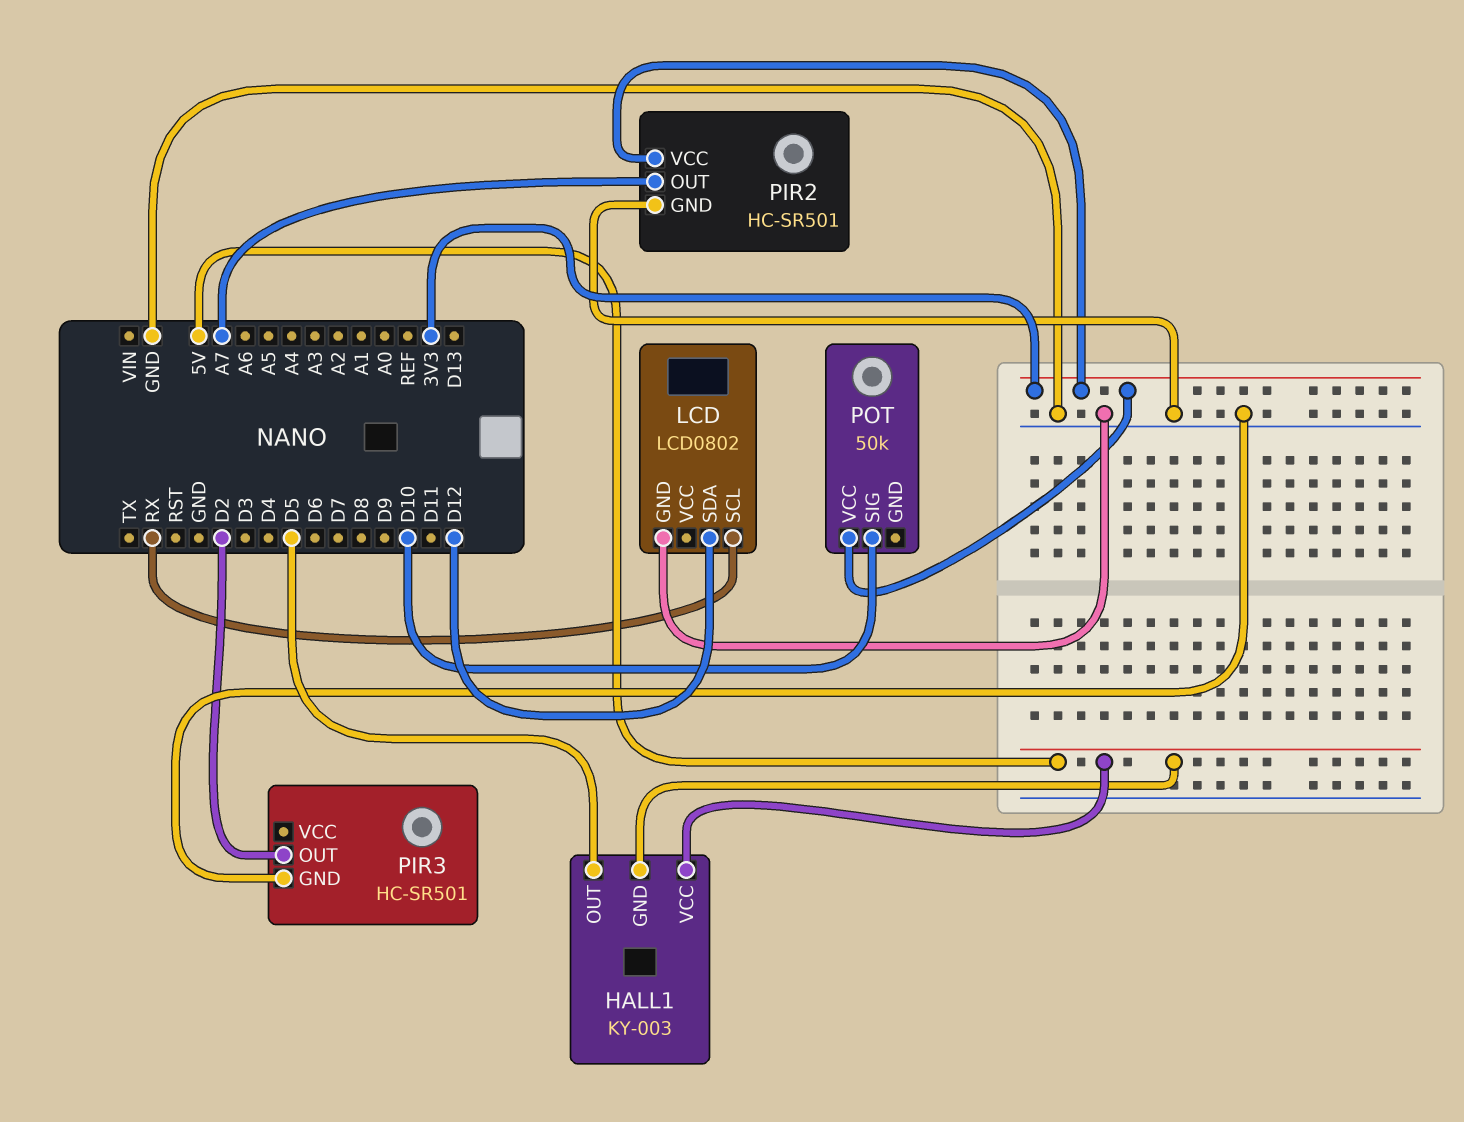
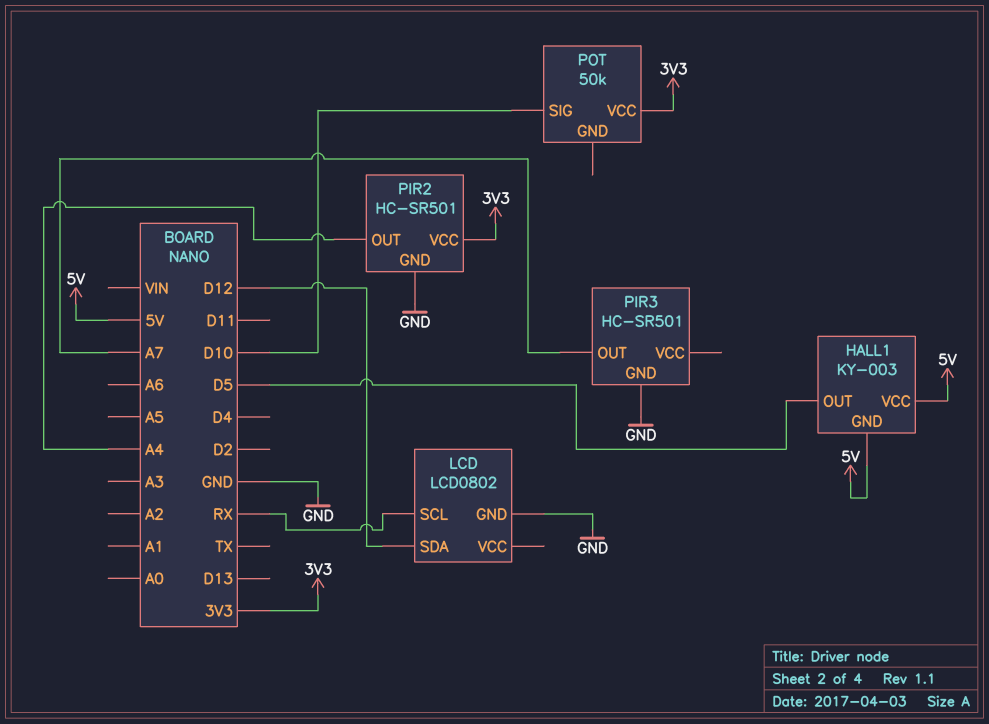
PIR2 pin OUT: A7 -> A4
PIR3 pin OUT: D2 -> A7

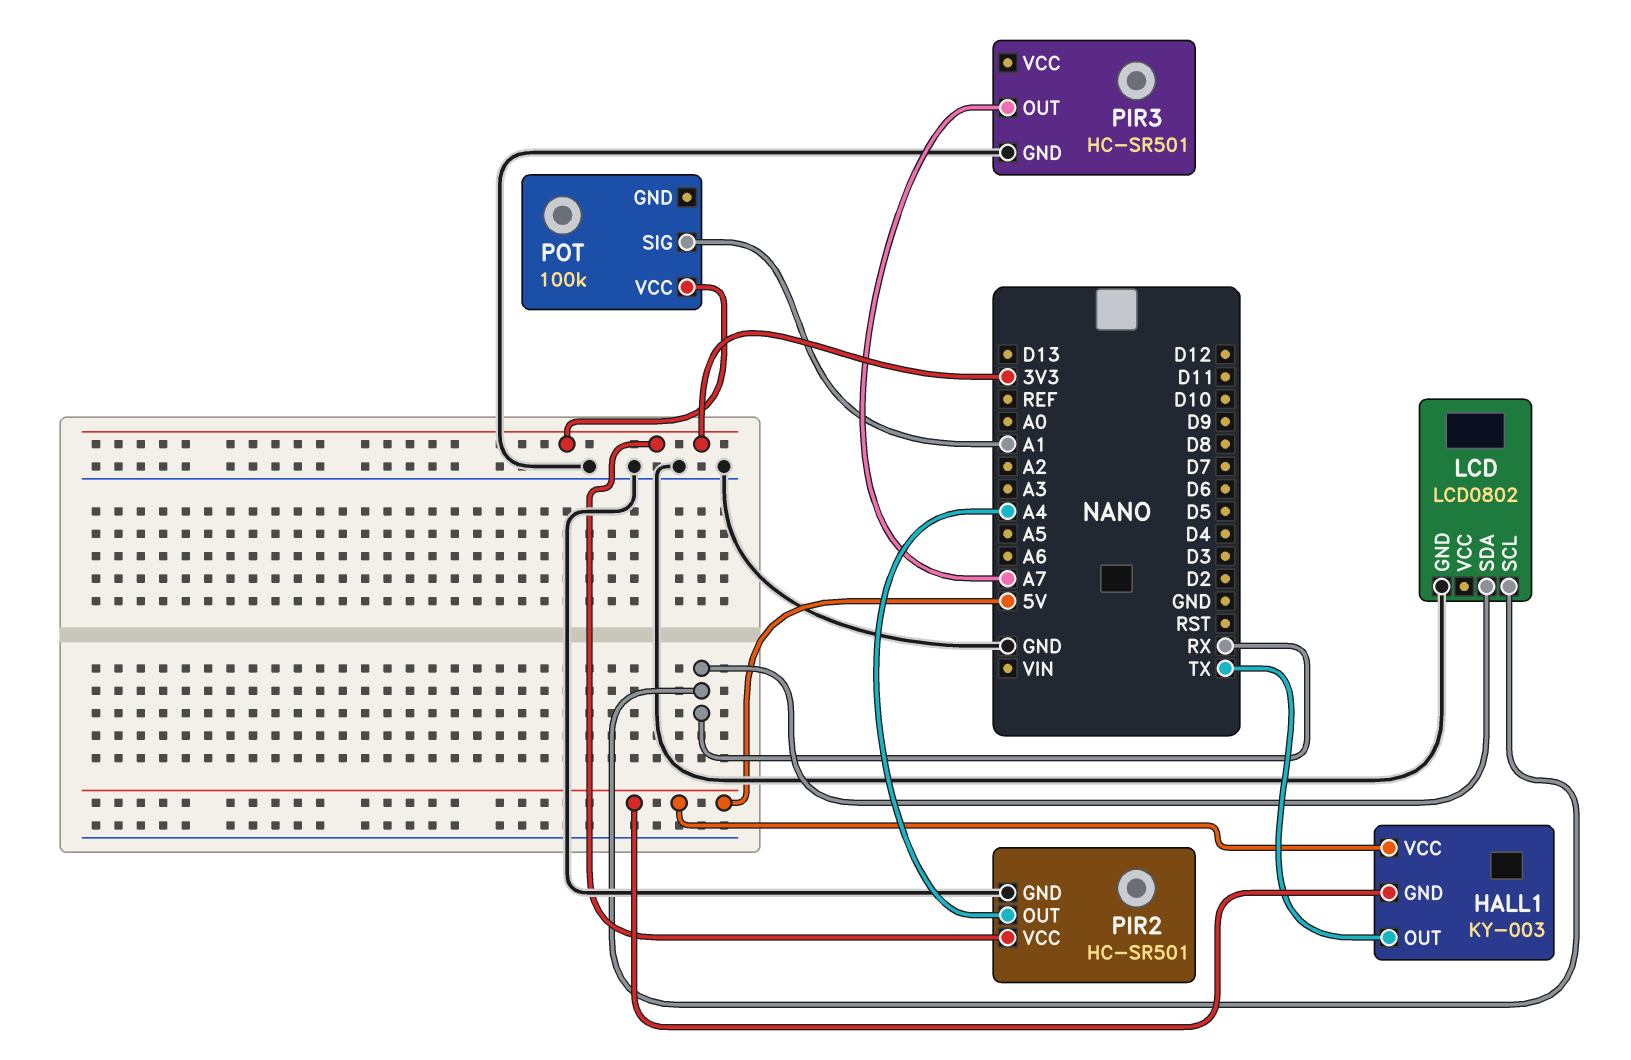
HALL1 pin OUT: D5 -> TX
LCD pin SDA: D12 -> RX
POT: 50k -> 100k
POT pin SIG: D10 -> A1

